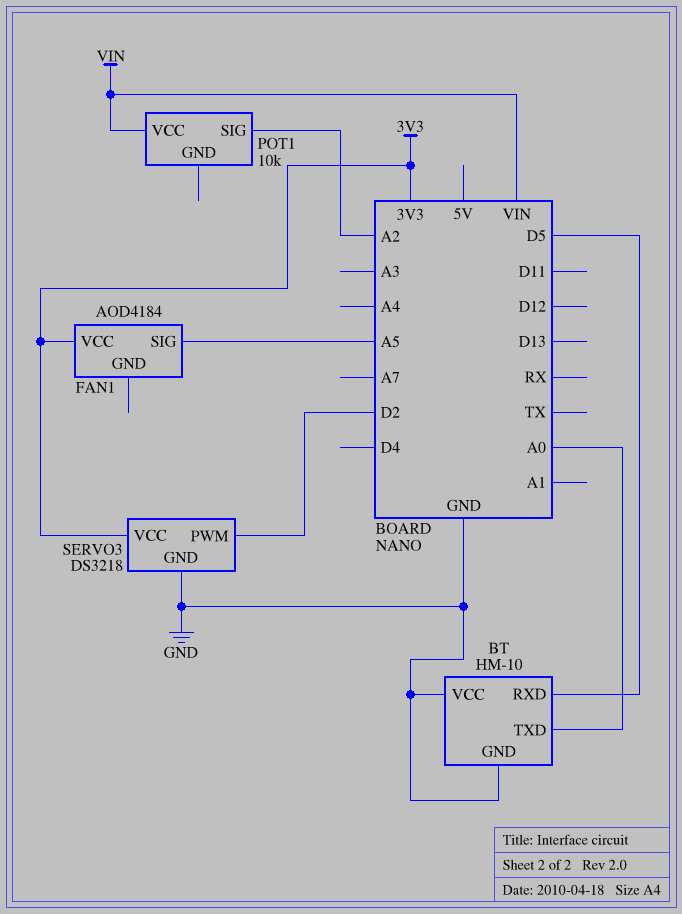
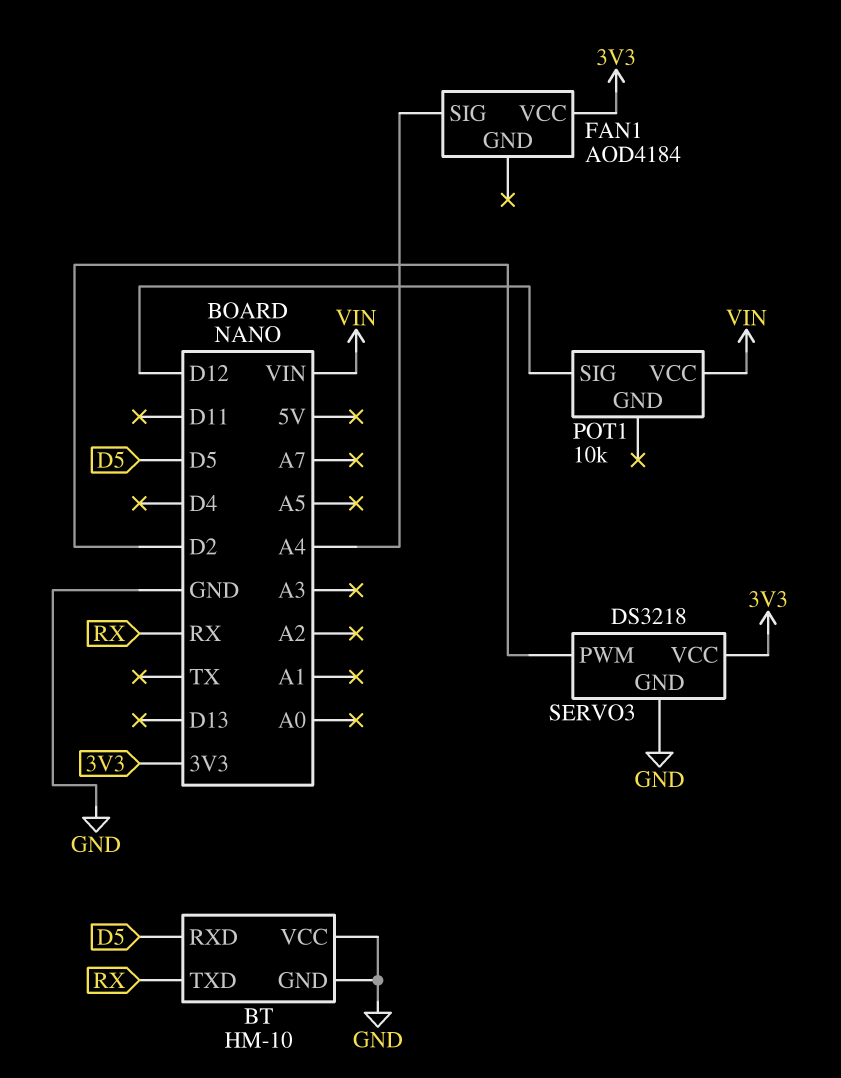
BT pin TXD: A0 -> RX
FAN1 pin SIG: A5 -> A4
POT1 pin SIG: A2 -> D12

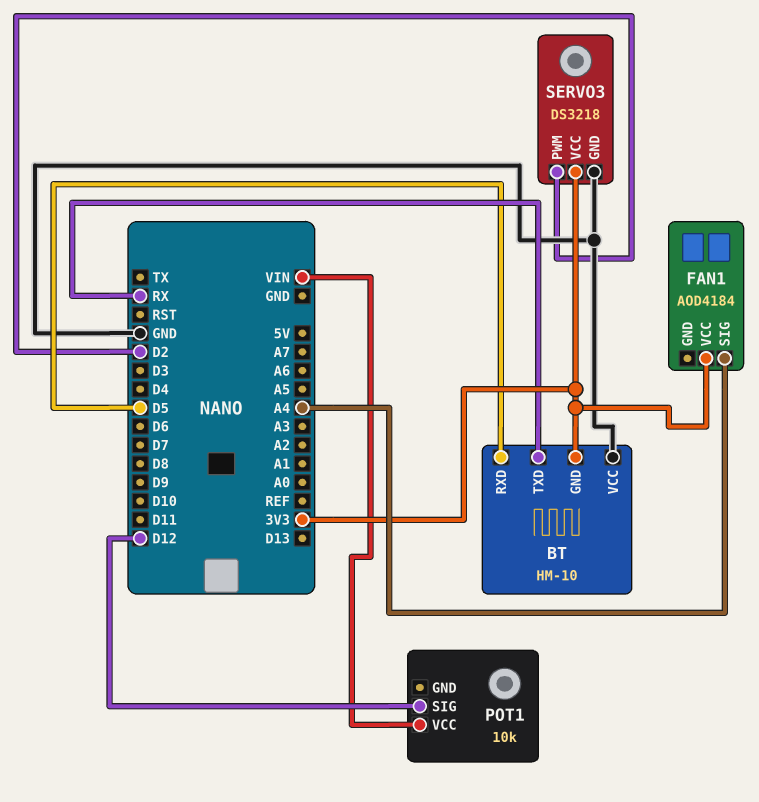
BT pin GND: GND -> 3V3

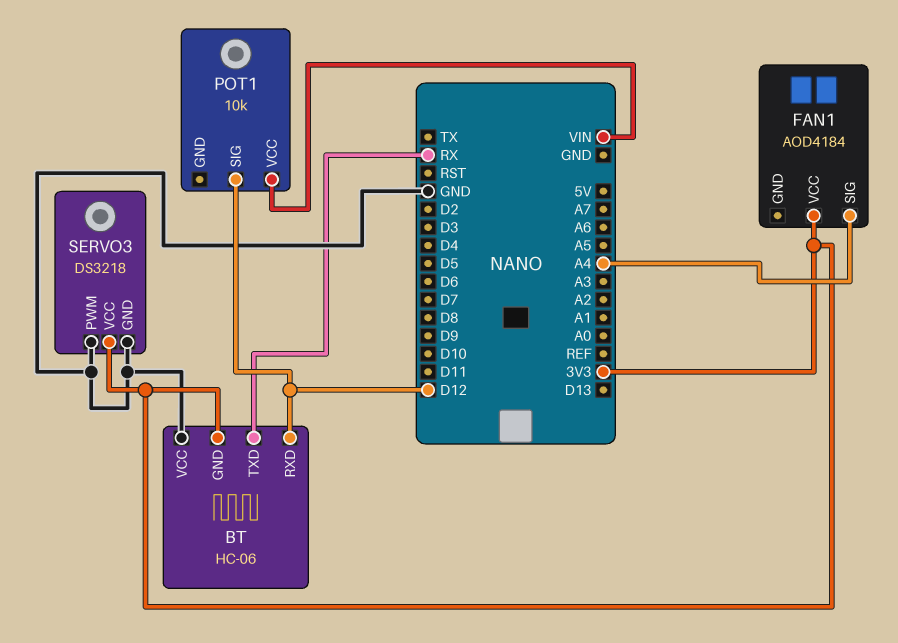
BT: HM-10 -> HC-06
BT pin RXD: D5 -> D12
SERVO3 pin PWM: D2 -> GND

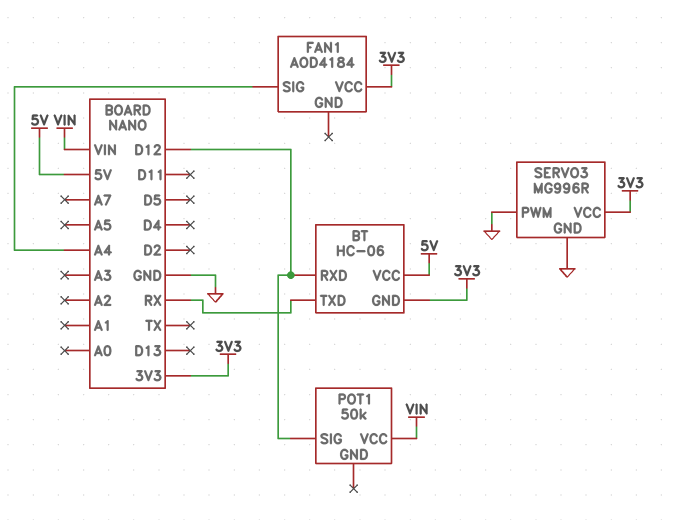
BT pin VCC: GND -> 5V
POT1: 10k -> 50k
SERVO3: DS3218 -> MG996R

